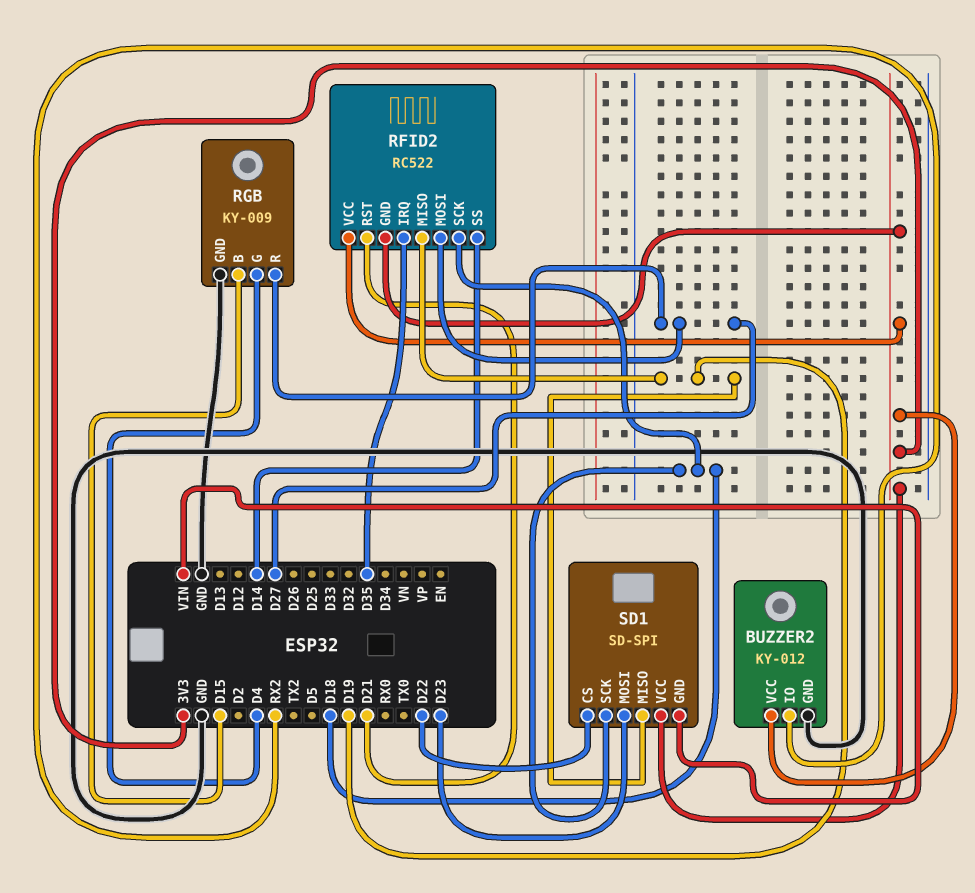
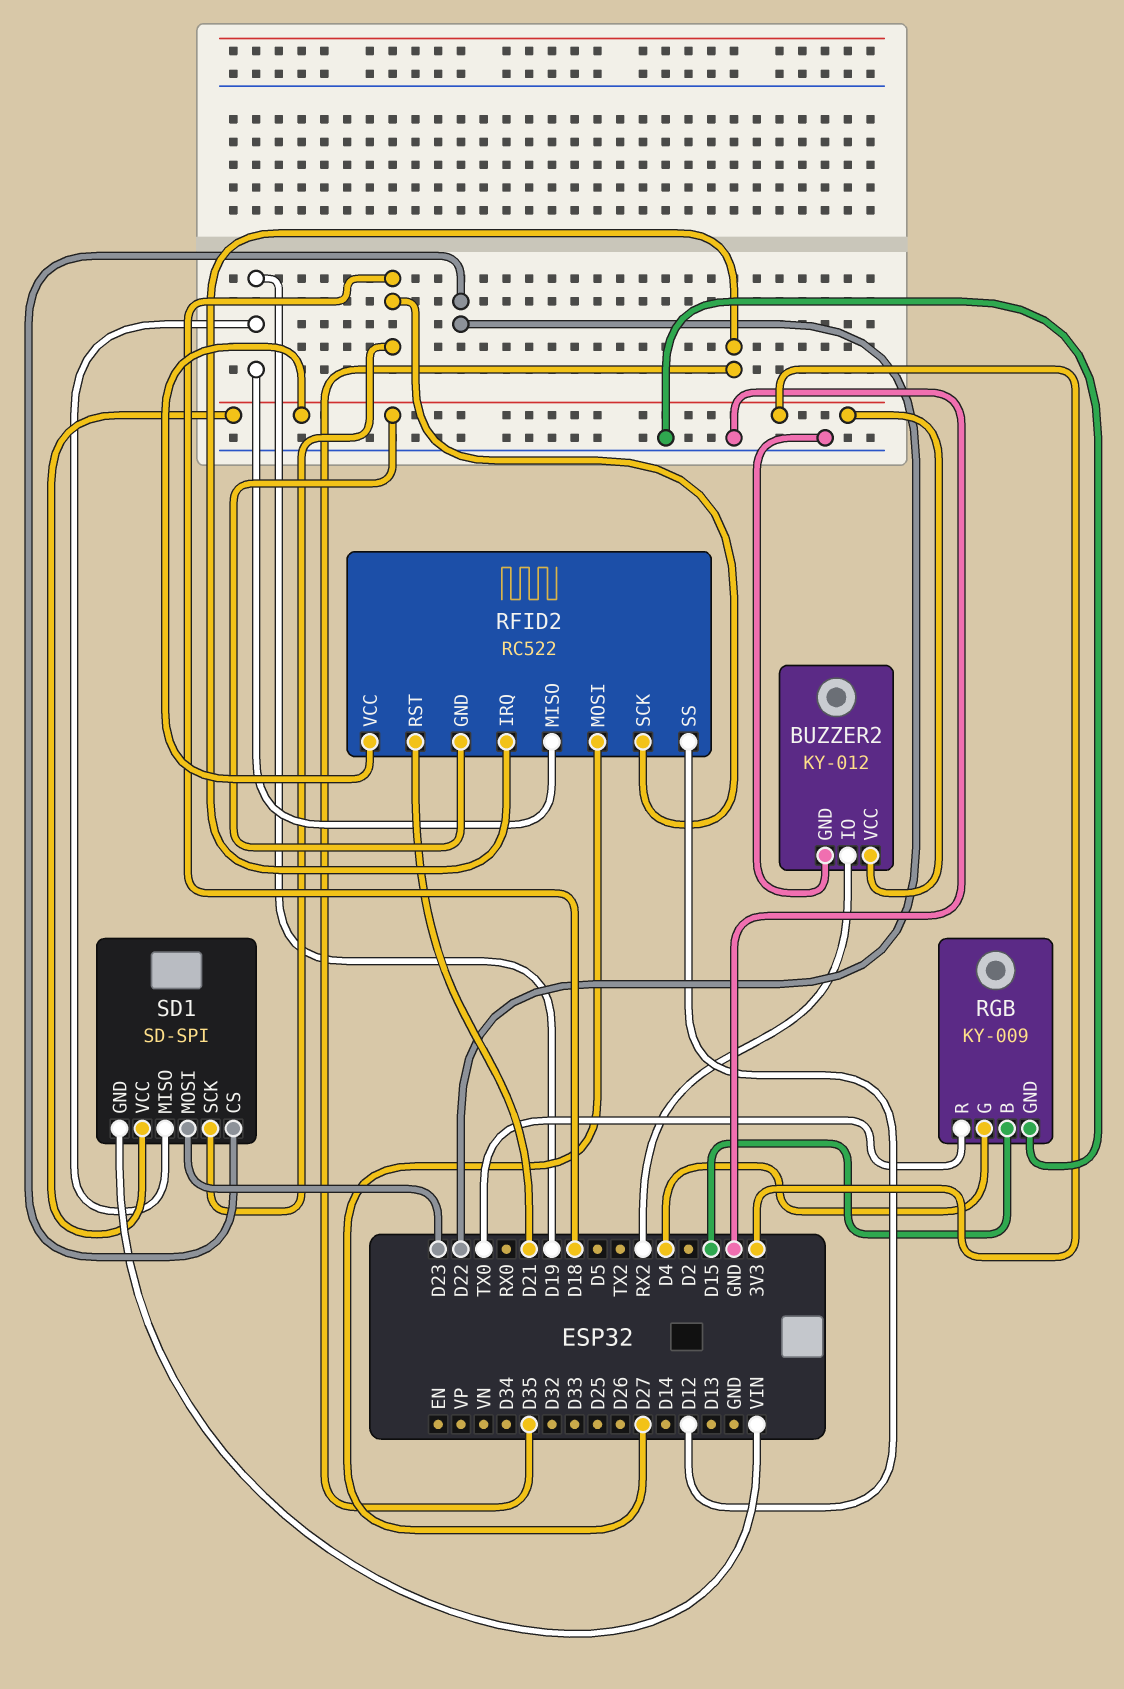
RFID2 pin SS: D14 -> D12
RGB pin R: D27 -> TX0

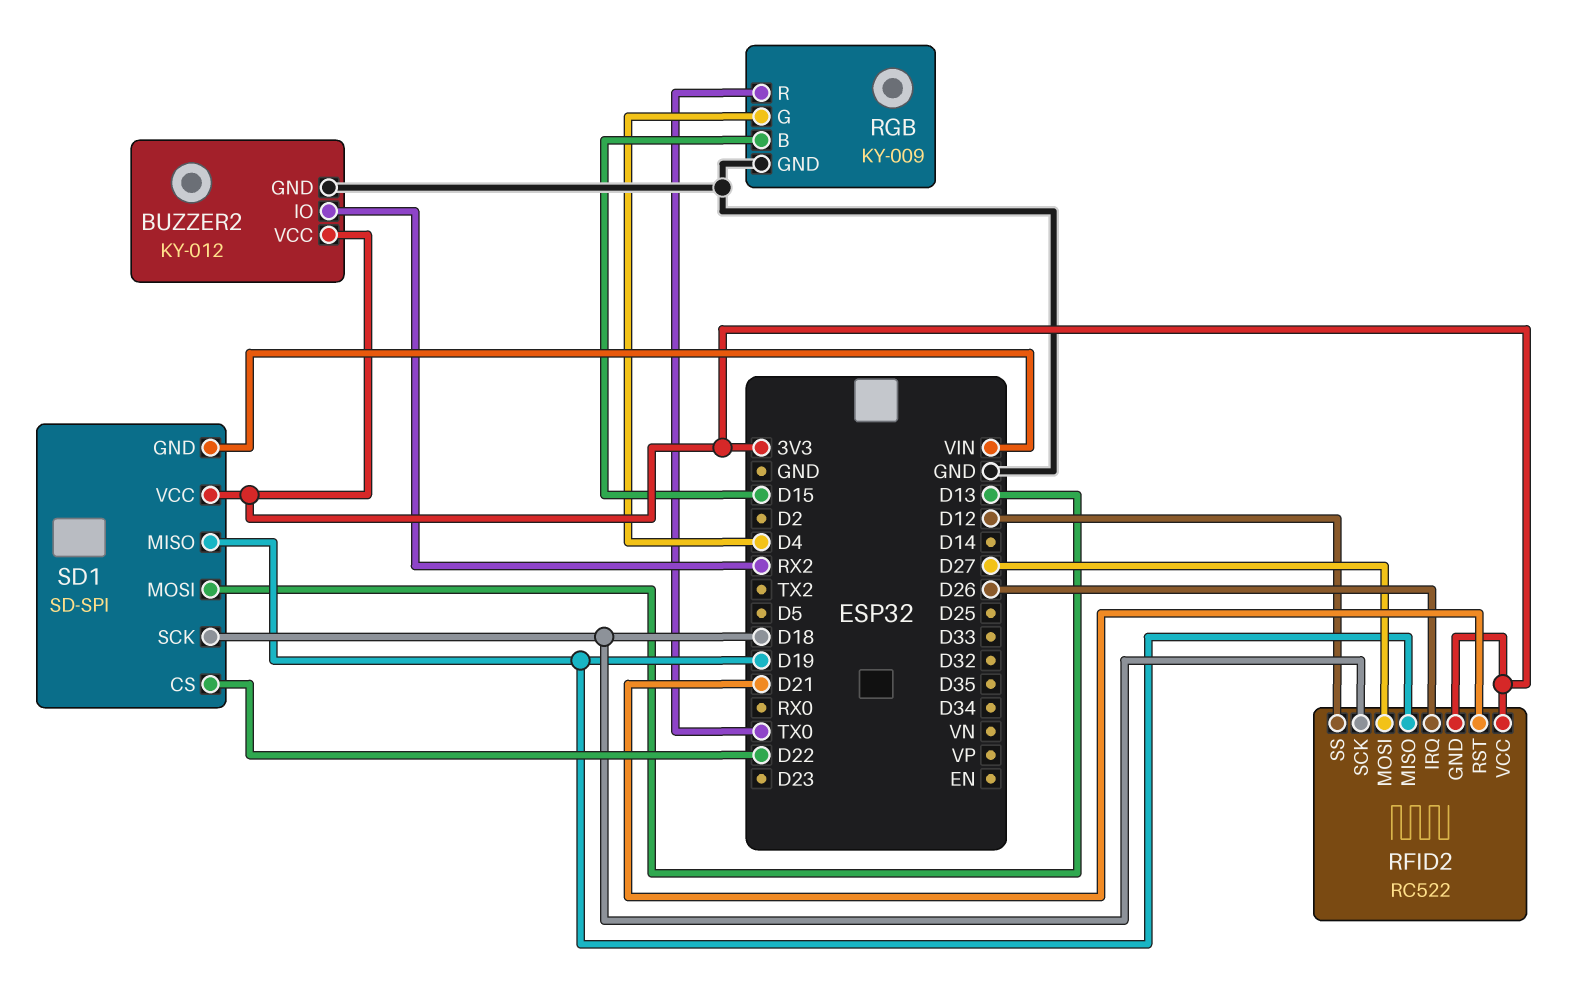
RFID2 pin IRQ: D35 -> D26
SD1 pin MOSI: D23 -> D13

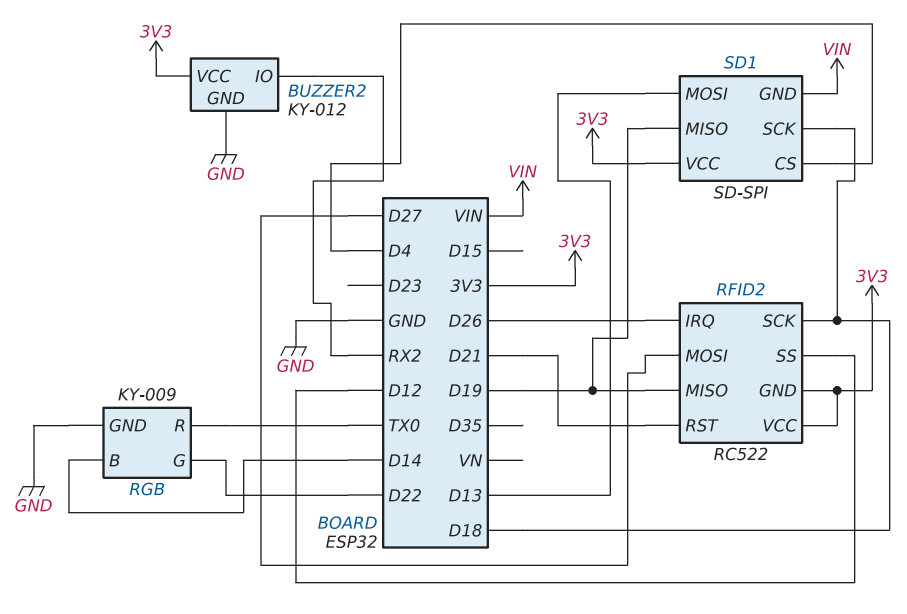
RGB pin B: D15 -> D14
RGB pin G: D4 -> D22
SD1 pin CS: D22 -> D4

